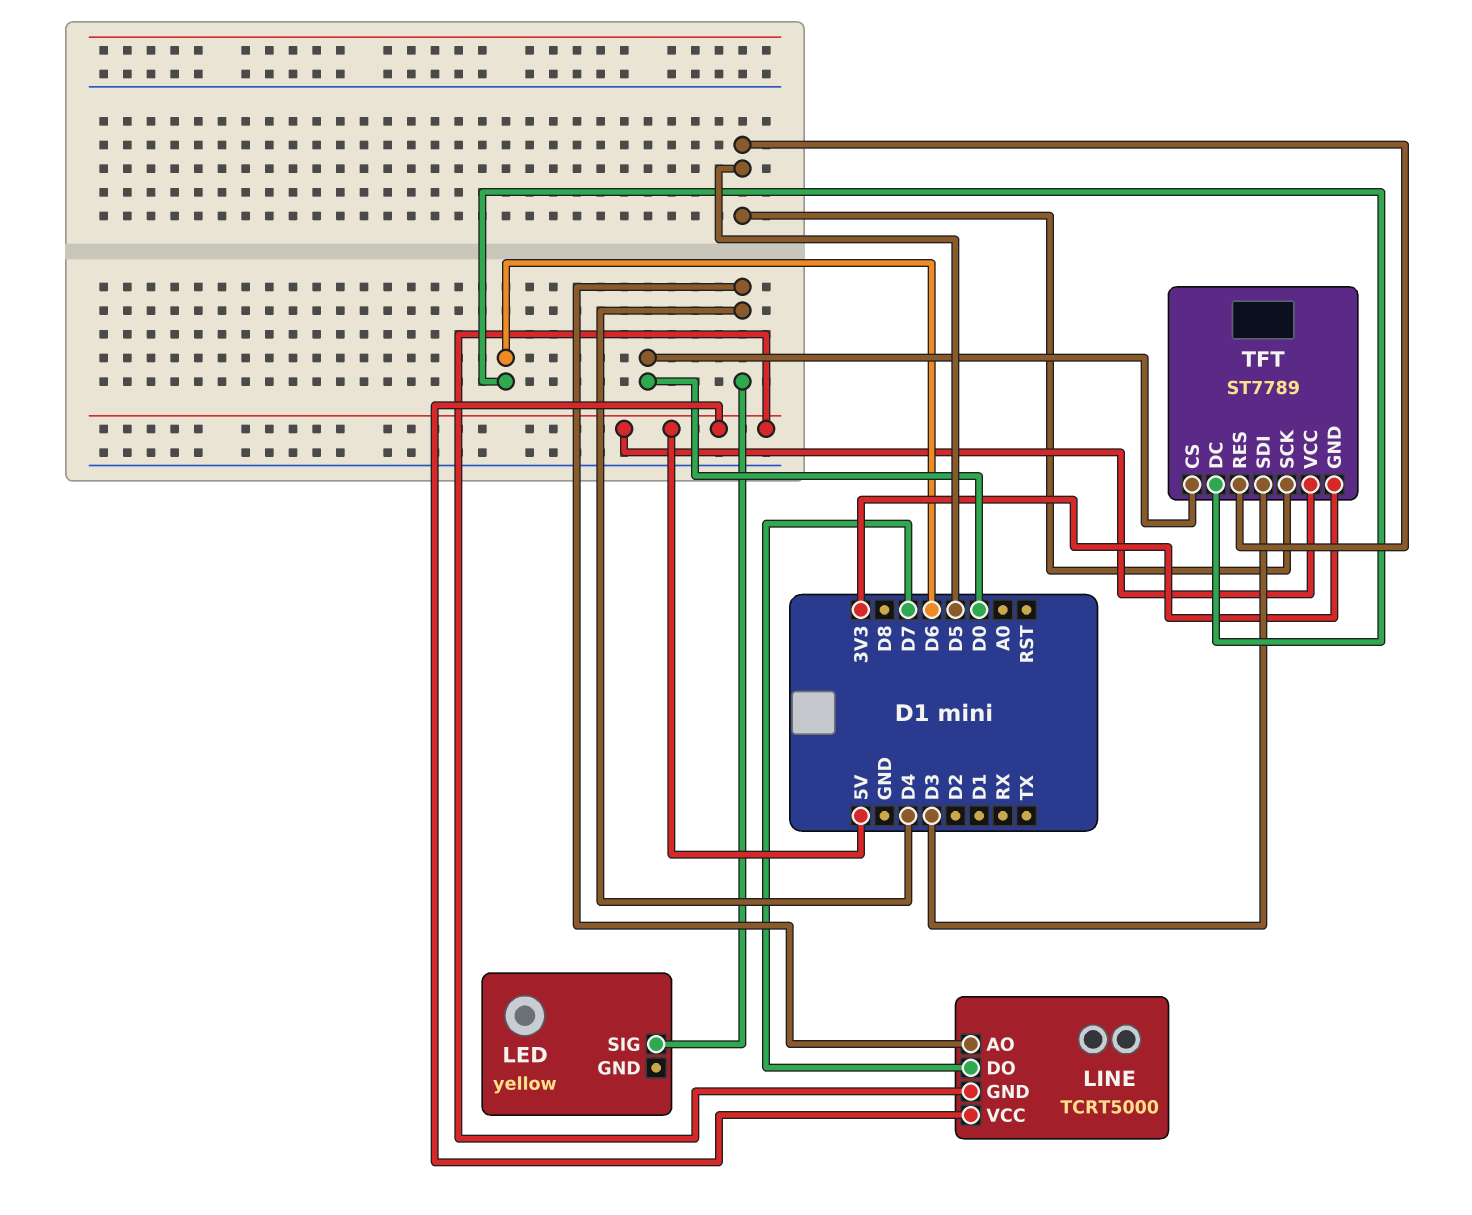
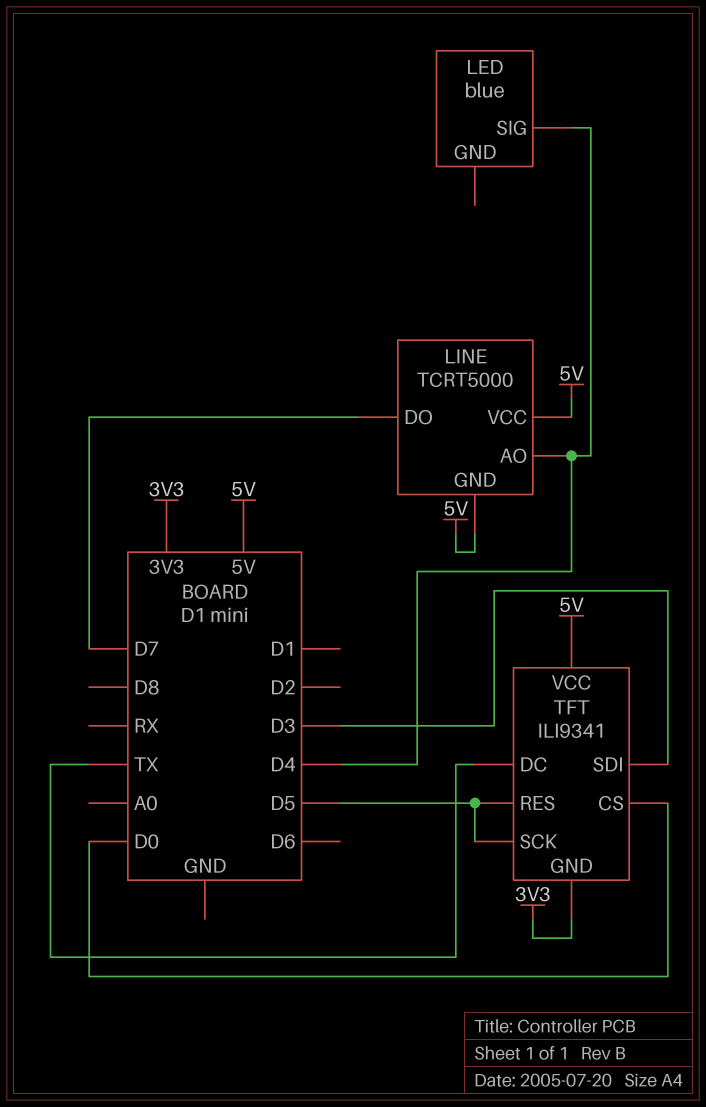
LED: yellow -> blue
TFT: ST7789 -> ILI9341
TFT pin DC: D6 -> TX

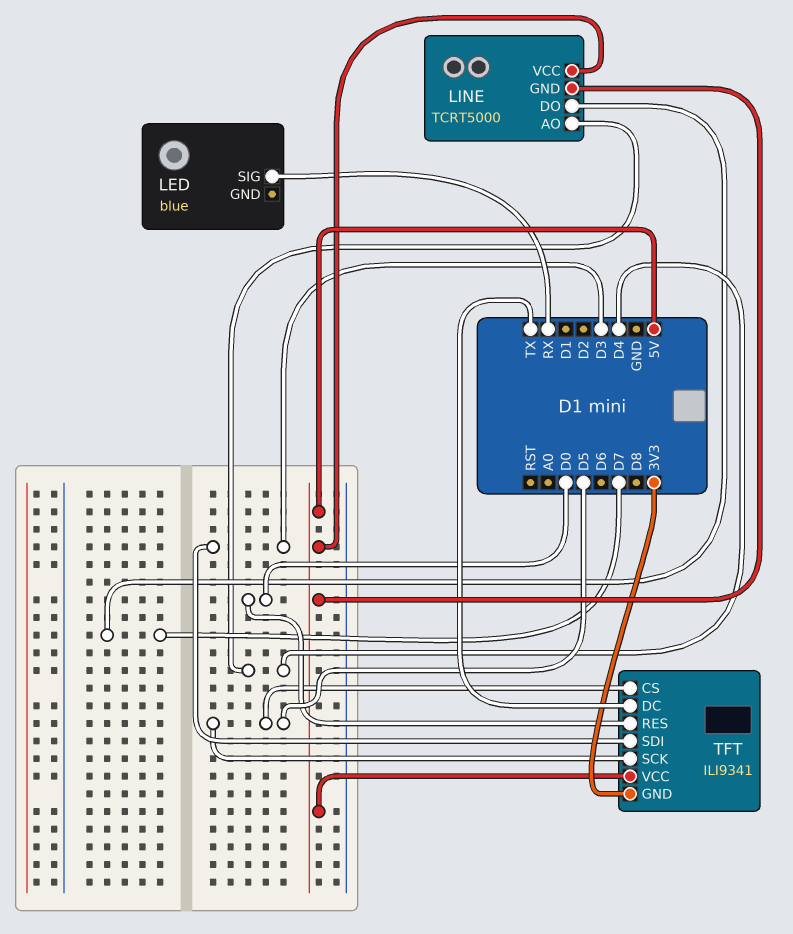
LED pin SIG: D4 -> RX
TFT pin CS: D0 -> D5
TFT pin RES: D5 -> D0

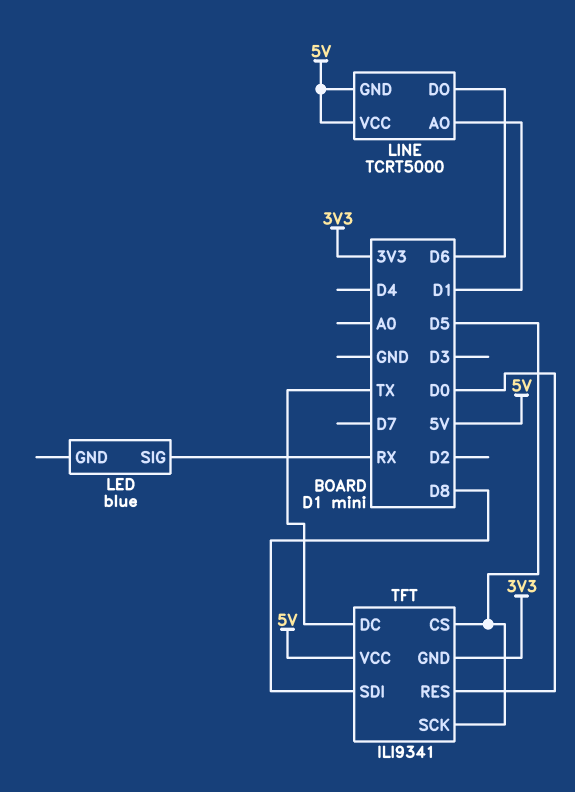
LINE pin AO: D4 -> D1
LINE pin DO: D7 -> D6
TFT pin SDI: D3 -> D8

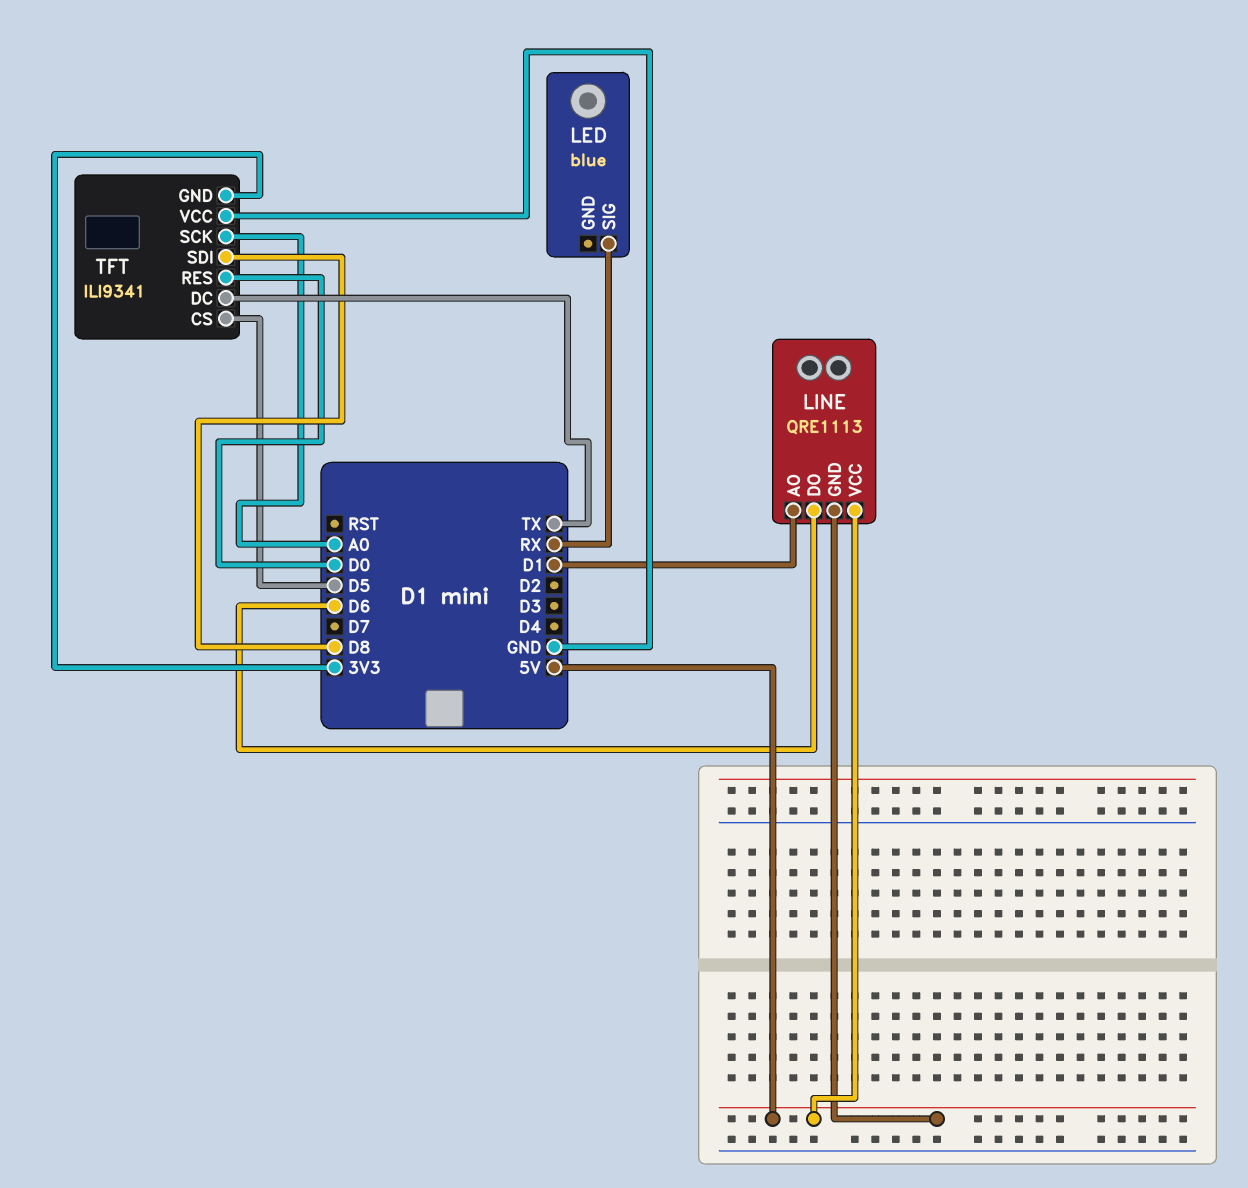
LINE: TCRT5000 -> QRE1113
TFT pin SCK: D5 -> A0
TFT pin VCC: 5V -> GND

